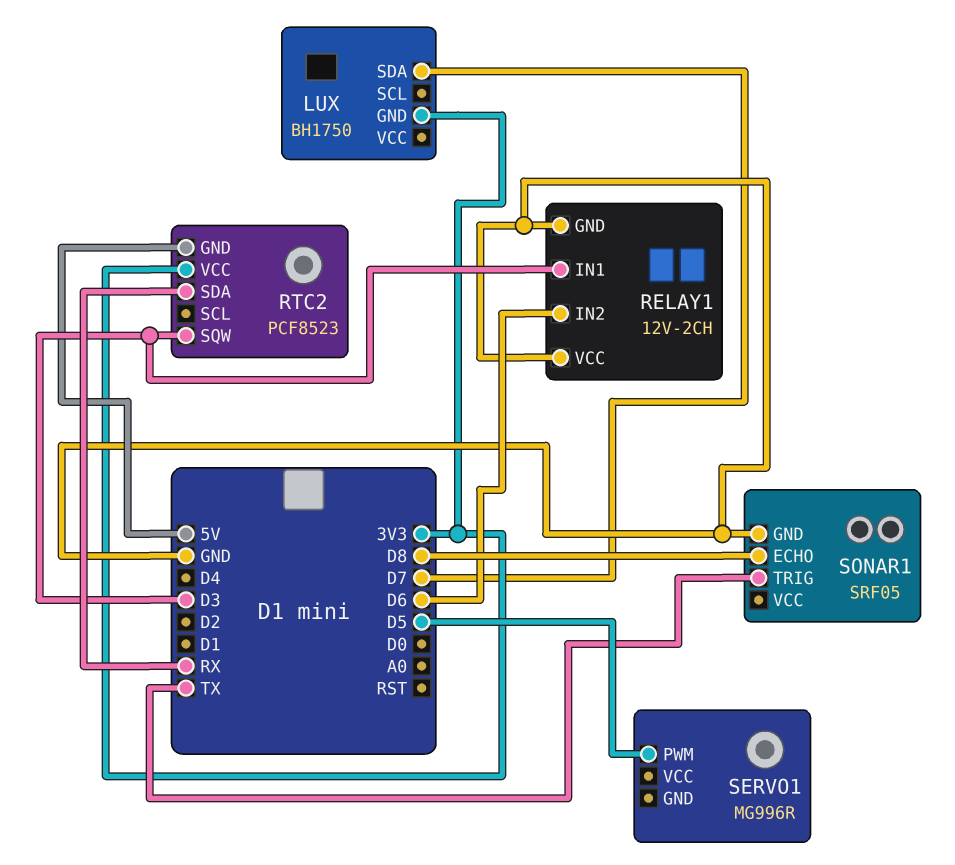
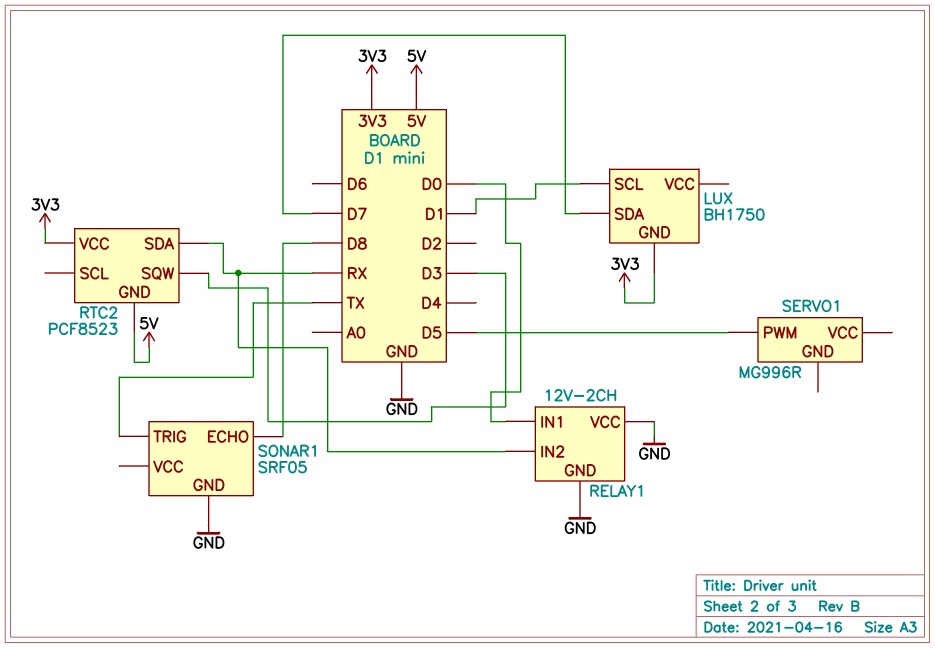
LUX pin SCL: none -> D1
RELAY1 pin IN1: D3 -> D0
RELAY1 pin IN2: D6 -> RX

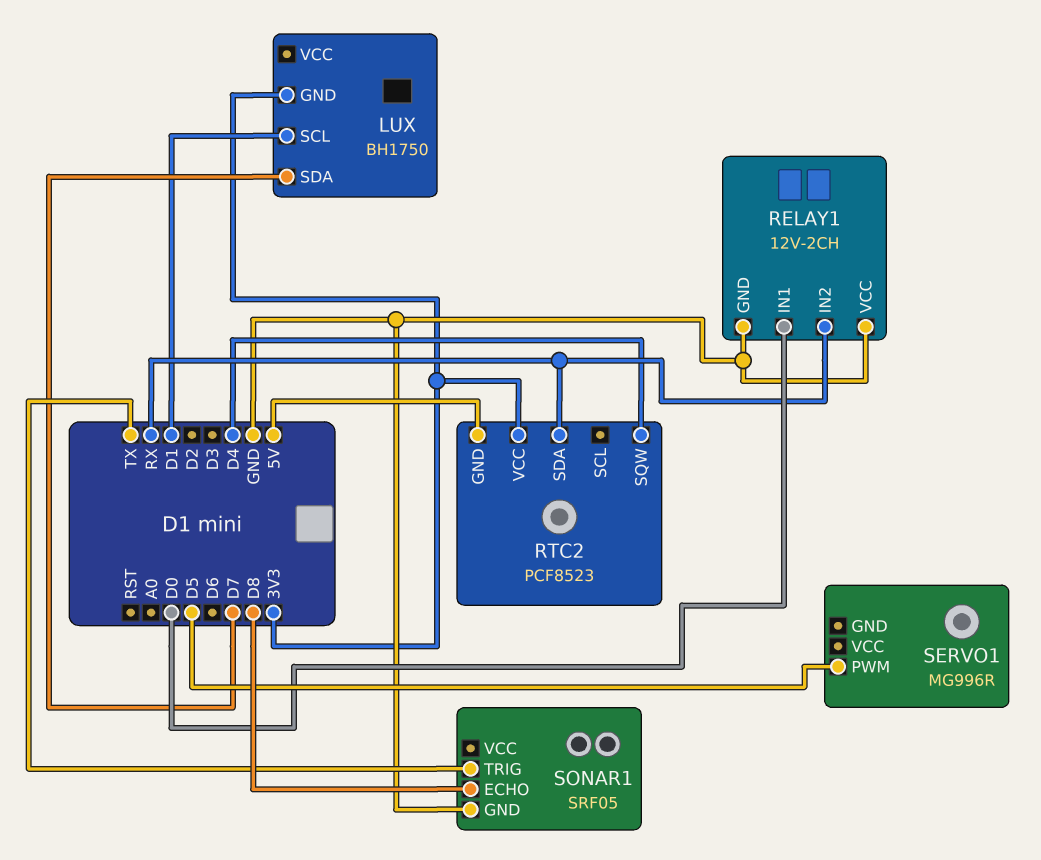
RTC2 pin SQW: D3 -> D4

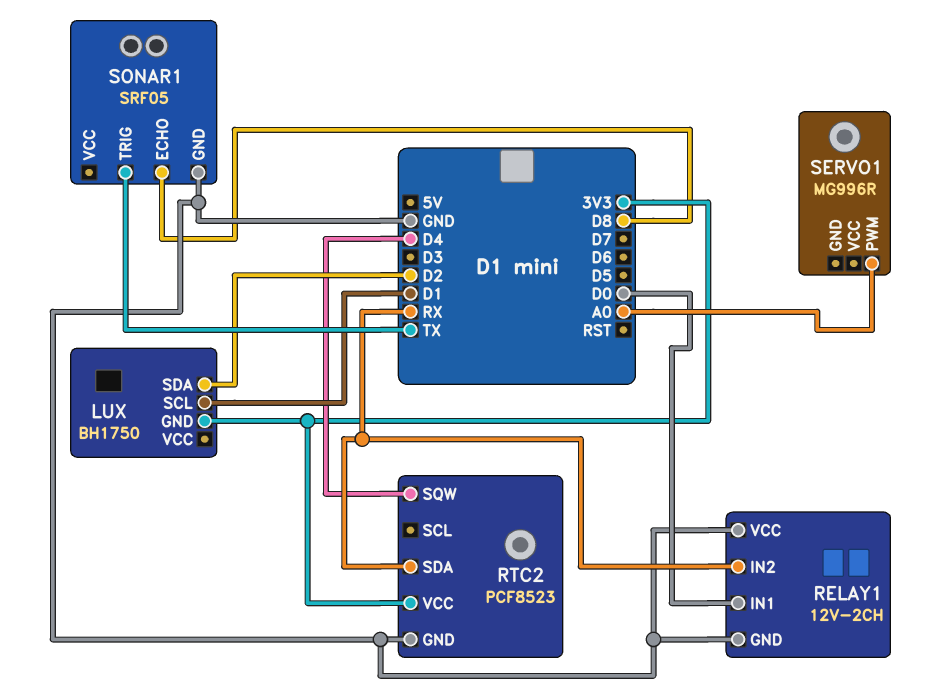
LUX pin SDA: D7 -> D2
RTC2 pin GND: 5V -> GND
SERVO1 pin PWM: D5 -> A0

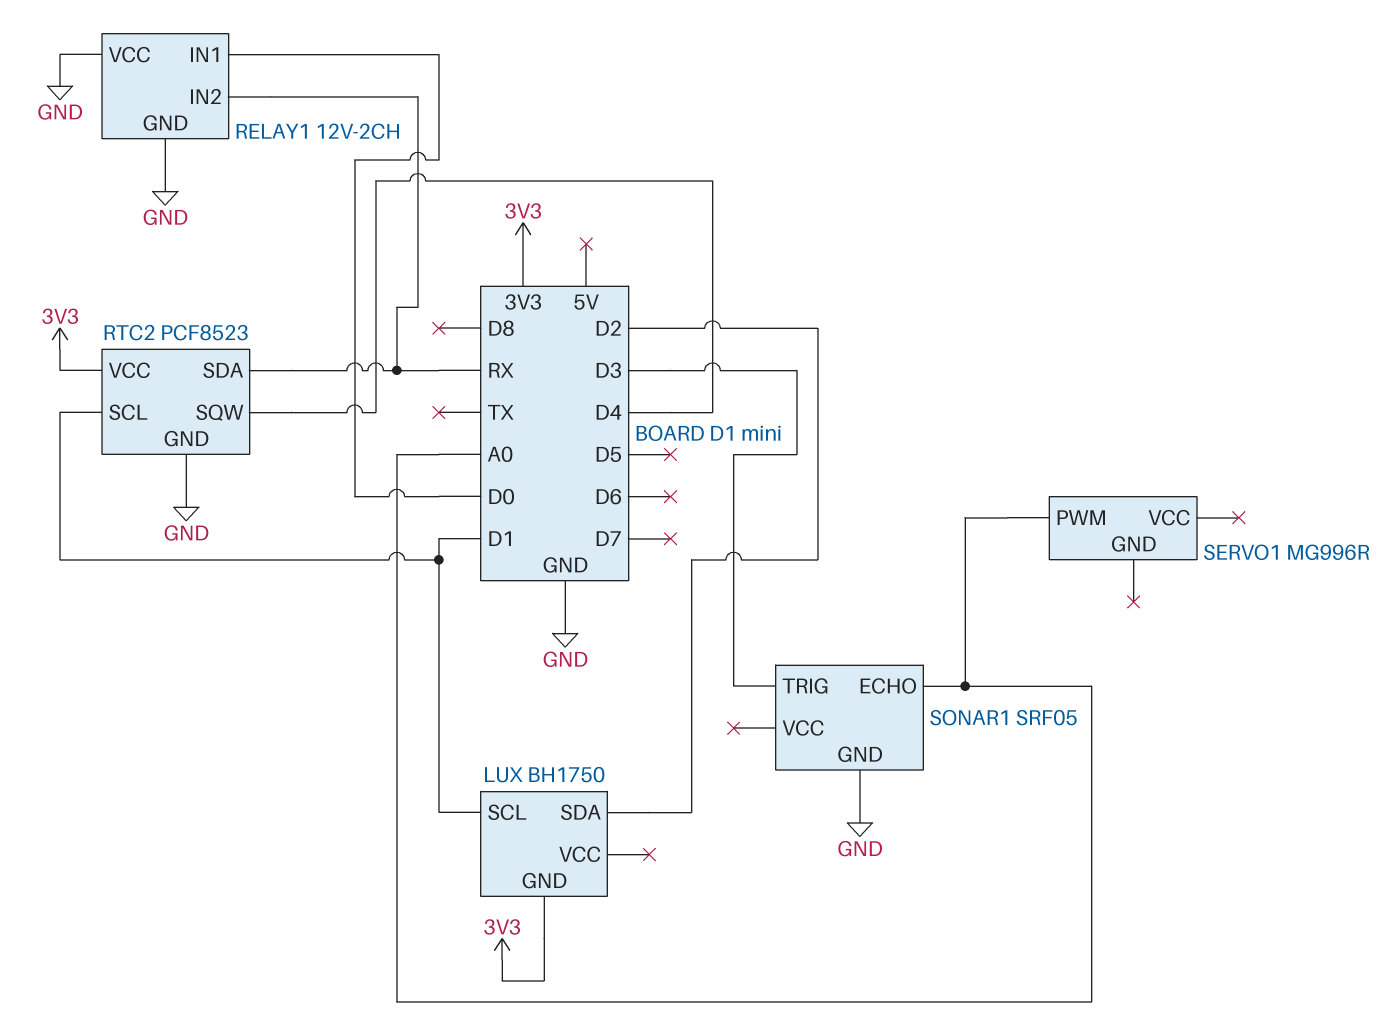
RTC2 pin SCL: none -> D1
SONAR1 pin ECHO: D8 -> A0
SONAR1 pin TRIG: TX -> D3

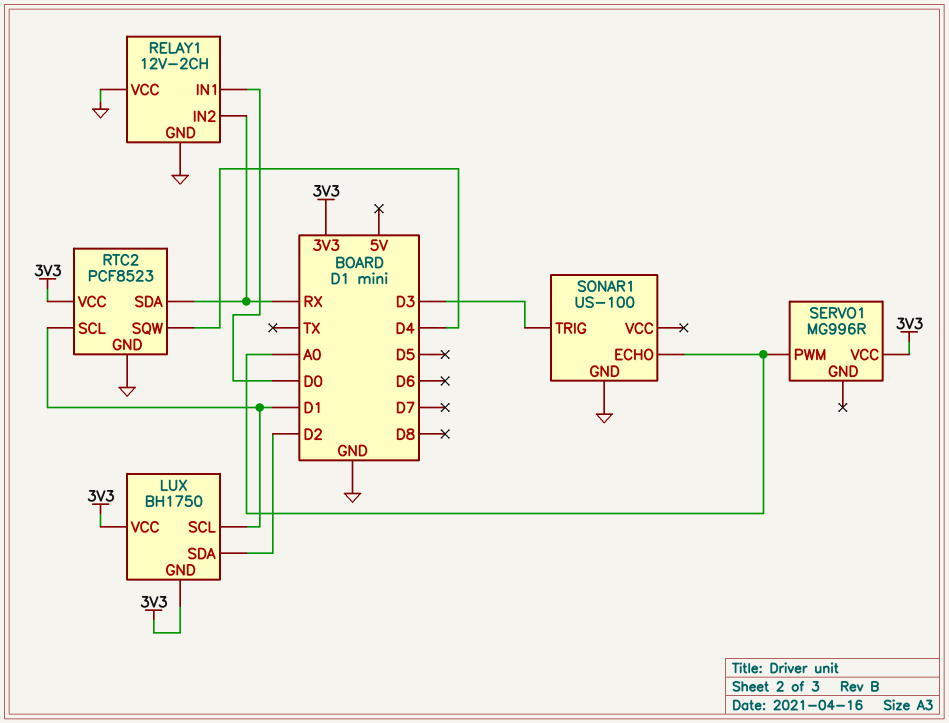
LUX pin VCC: none -> 3V3
SERVO1 pin VCC: none -> 3V3
SONAR1: SRF05 -> US-100

